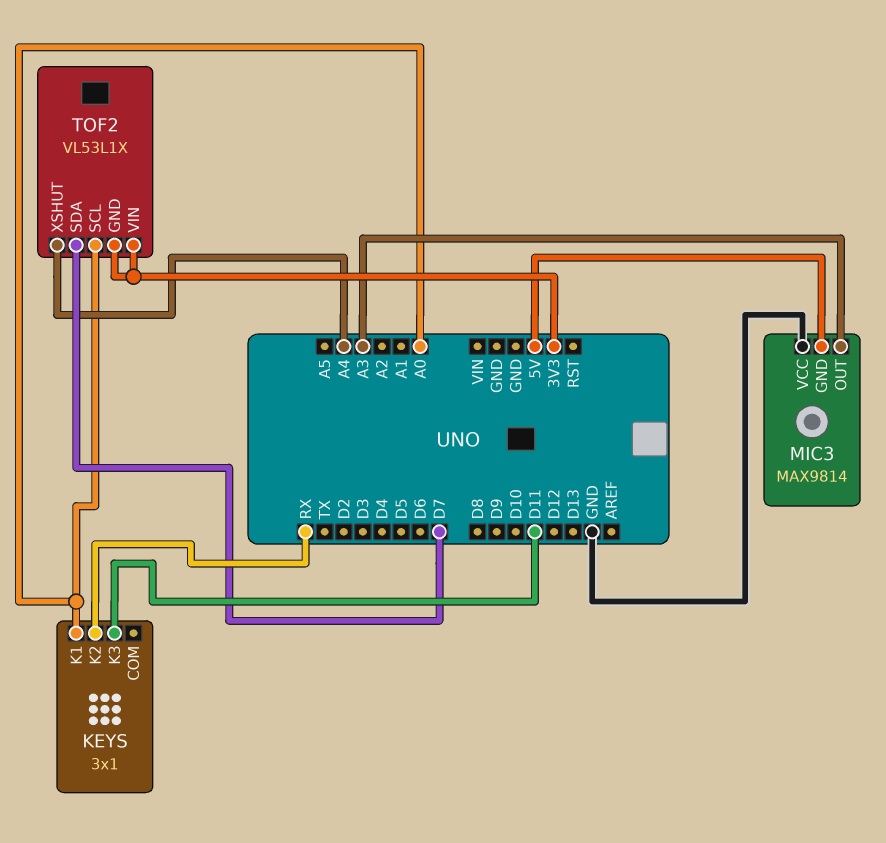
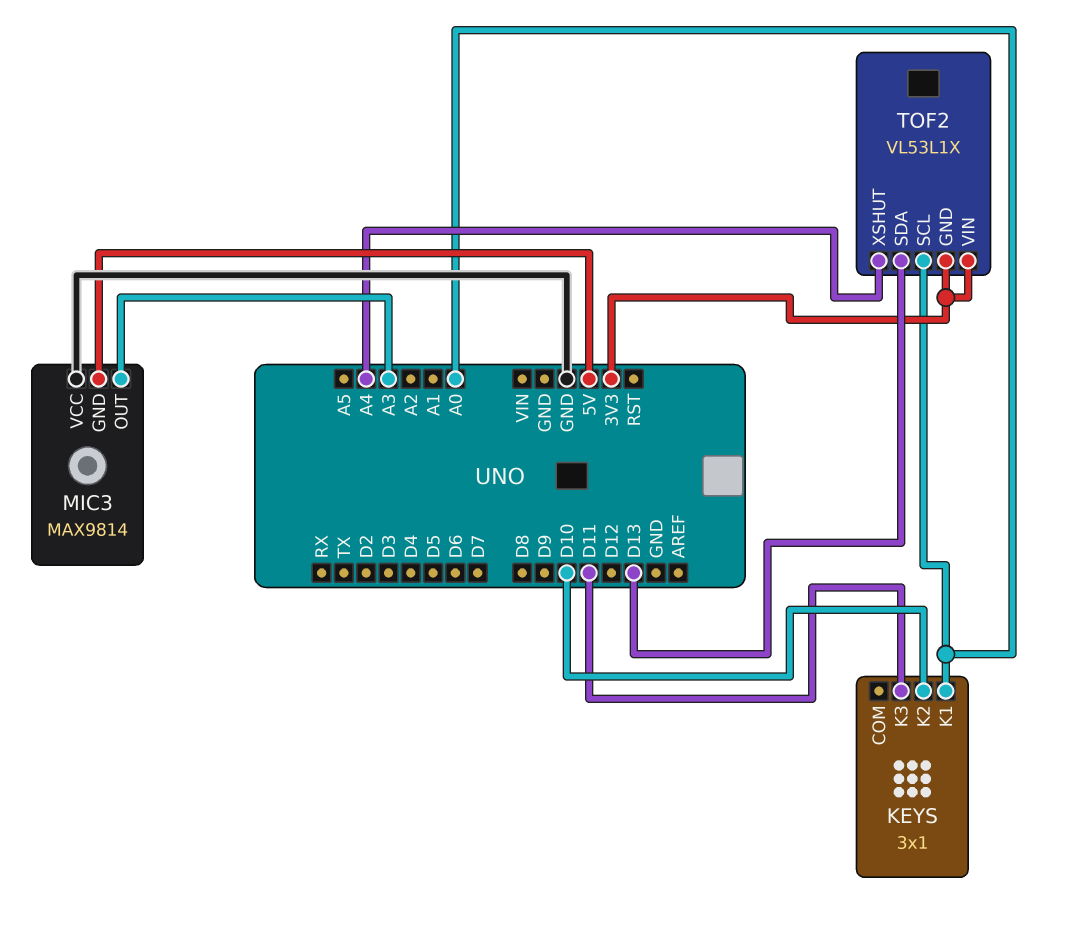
KEYS pin K2: RX -> D10
TOF2 pin SDA: D7 -> D13

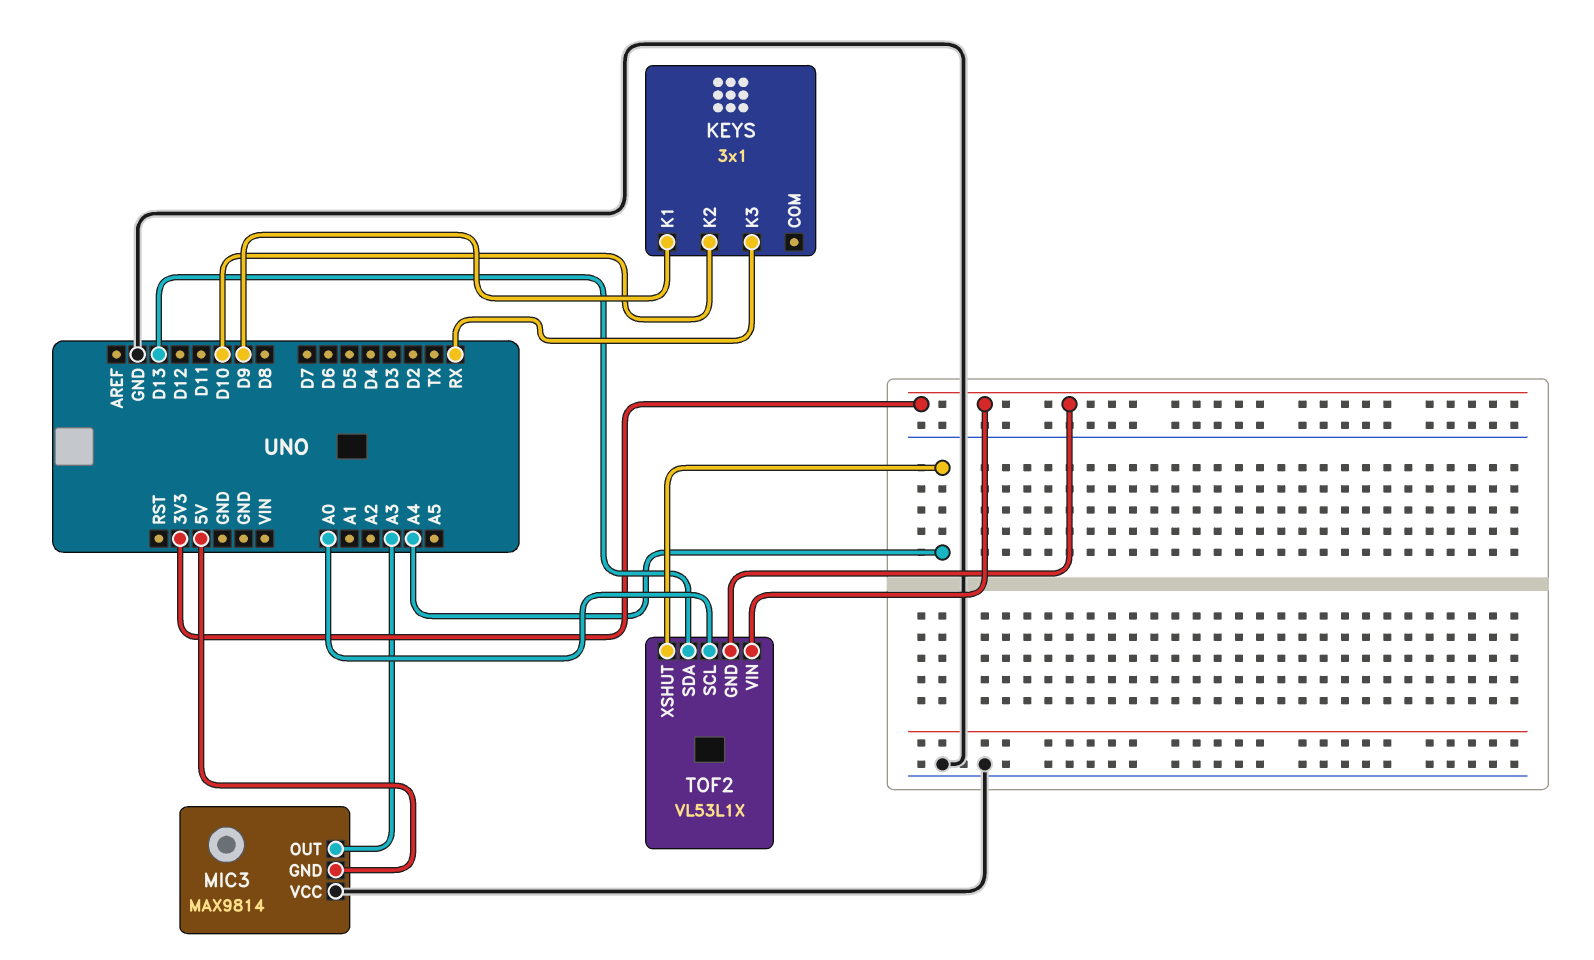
KEYS pin K1: A0 -> D9
KEYS pin K3: D11 -> RX

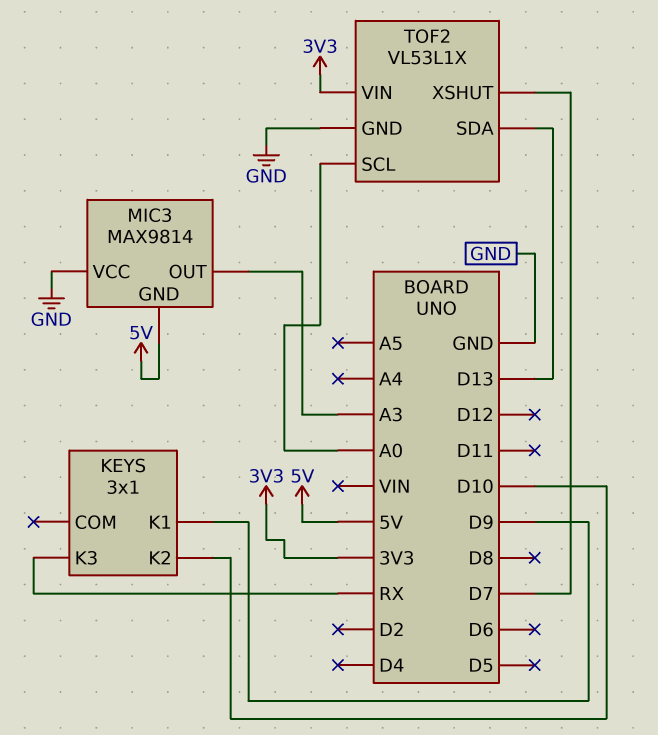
TOF2 pin GND: 3V3 -> GND
TOF2 pin XSHUT: A4 -> D7

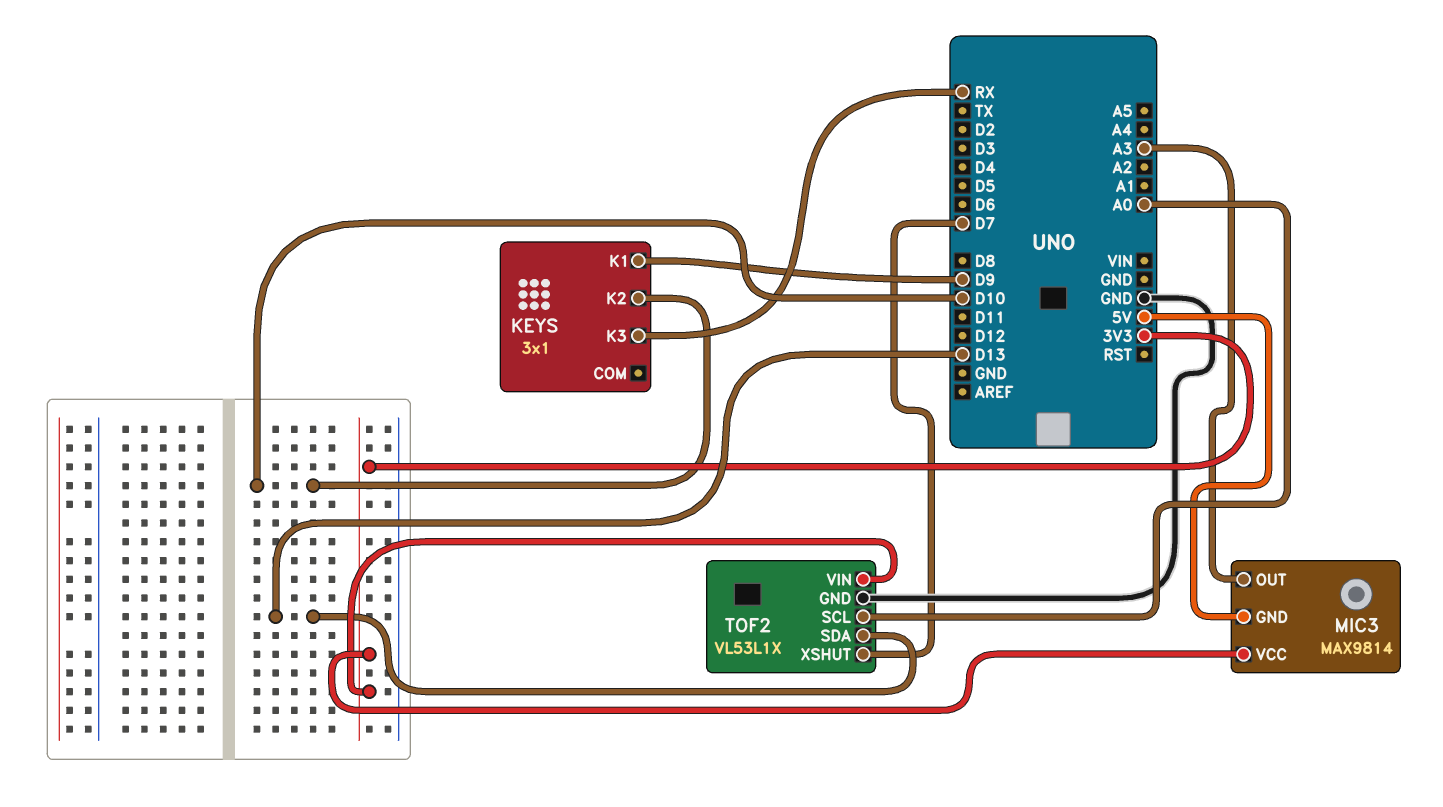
MIC3 pin VCC: GND -> 3V3

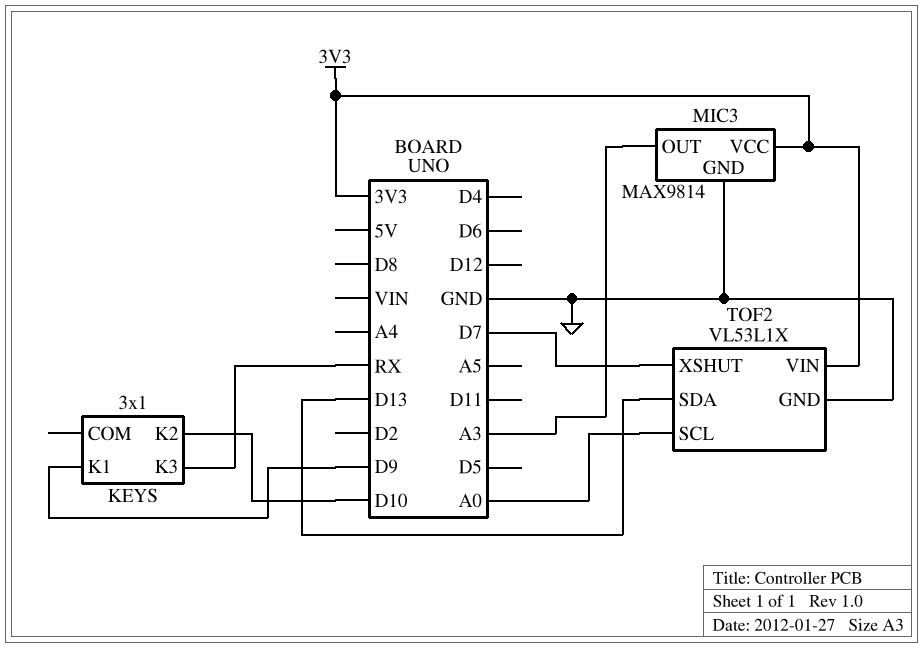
MIC3 pin GND: 5V -> GND

